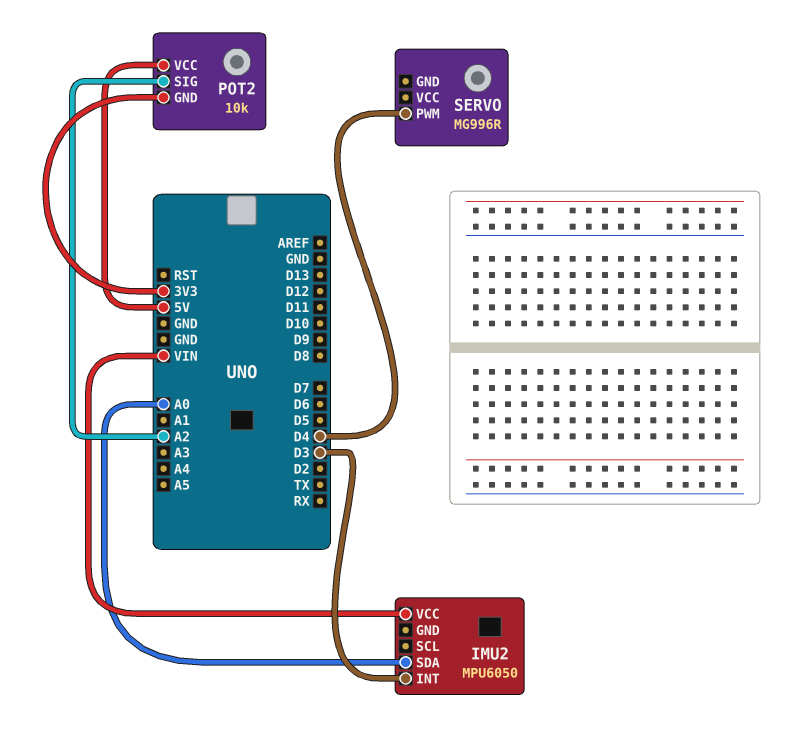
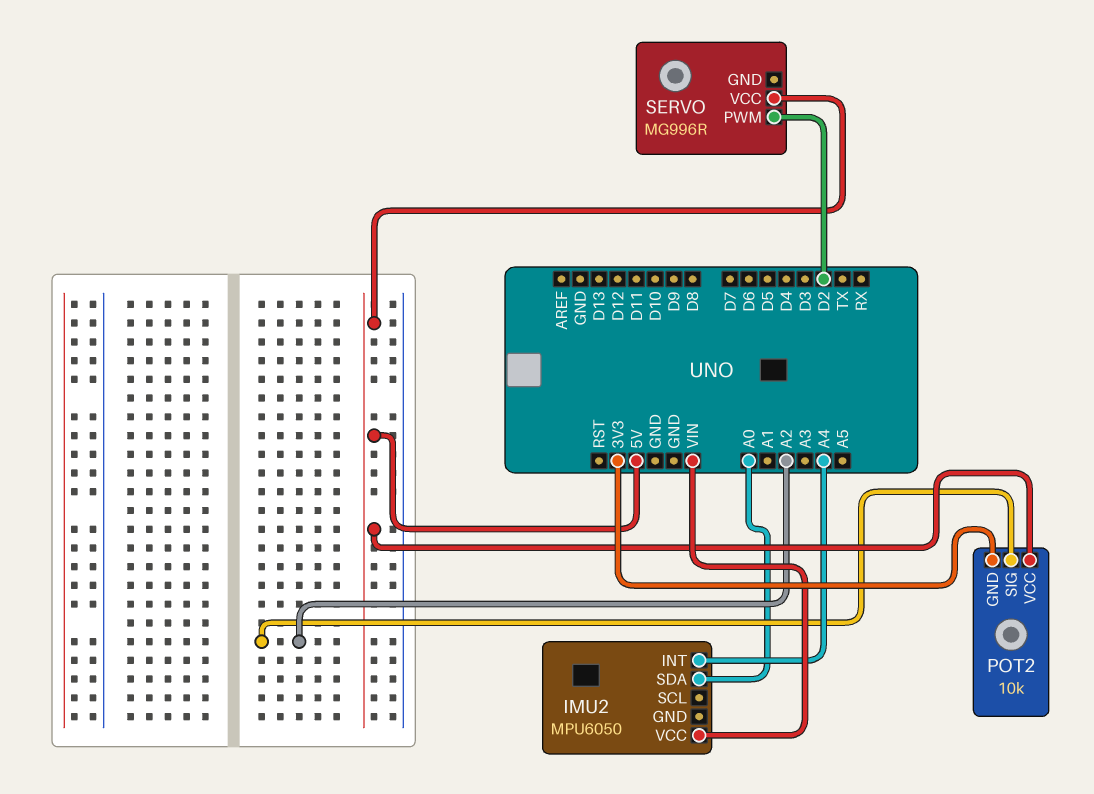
IMU2 pin INT: D3 -> A4
SERVO pin PWM: D4 -> D2
SERVO pin VCC: none -> 5V

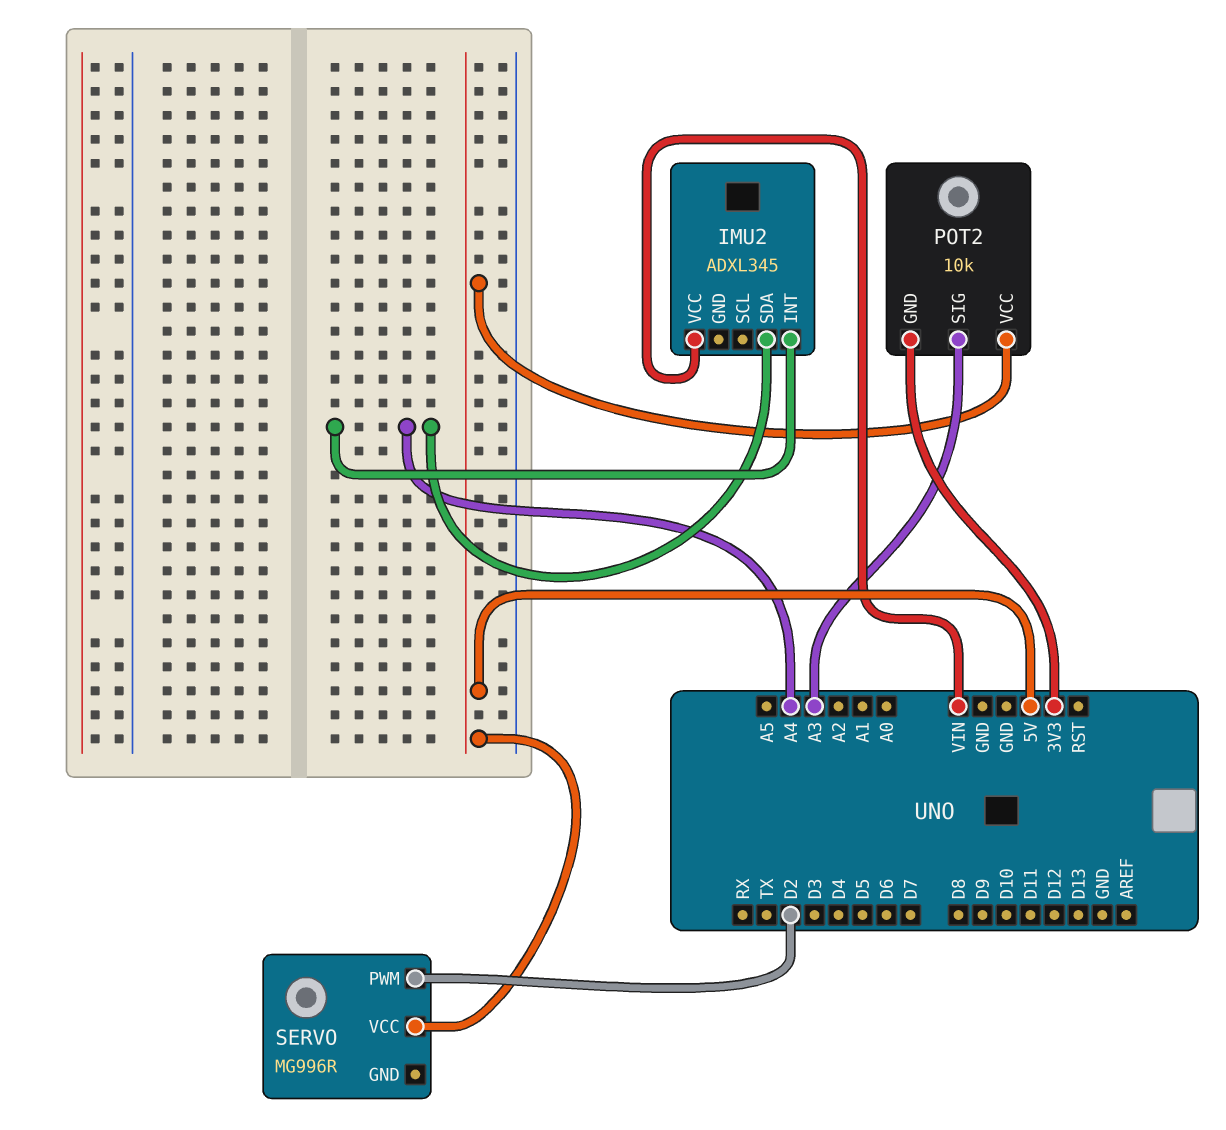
IMU2: MPU6050 -> ADXL345
IMU2 pin SDA: A0 -> A4
POT2 pin SIG: A2 -> A3

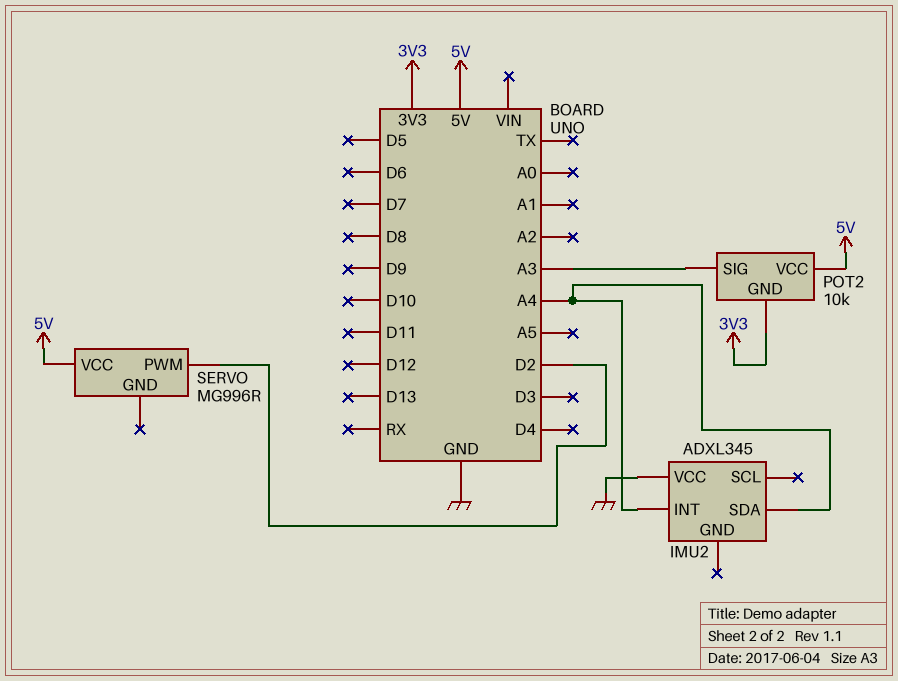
IMU2 pin VCC: VIN -> GND

